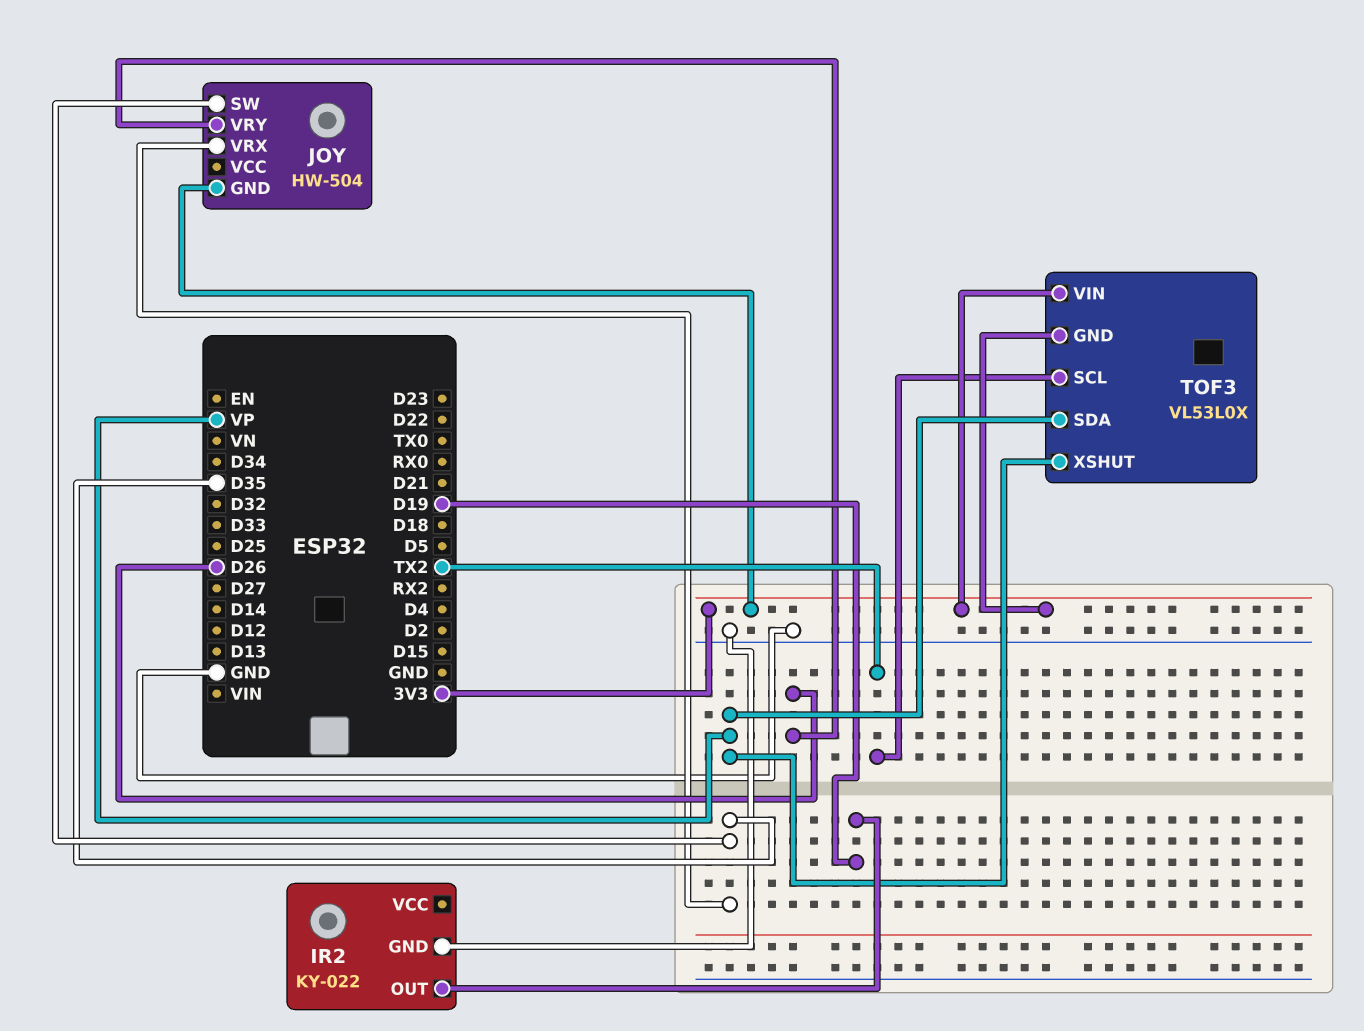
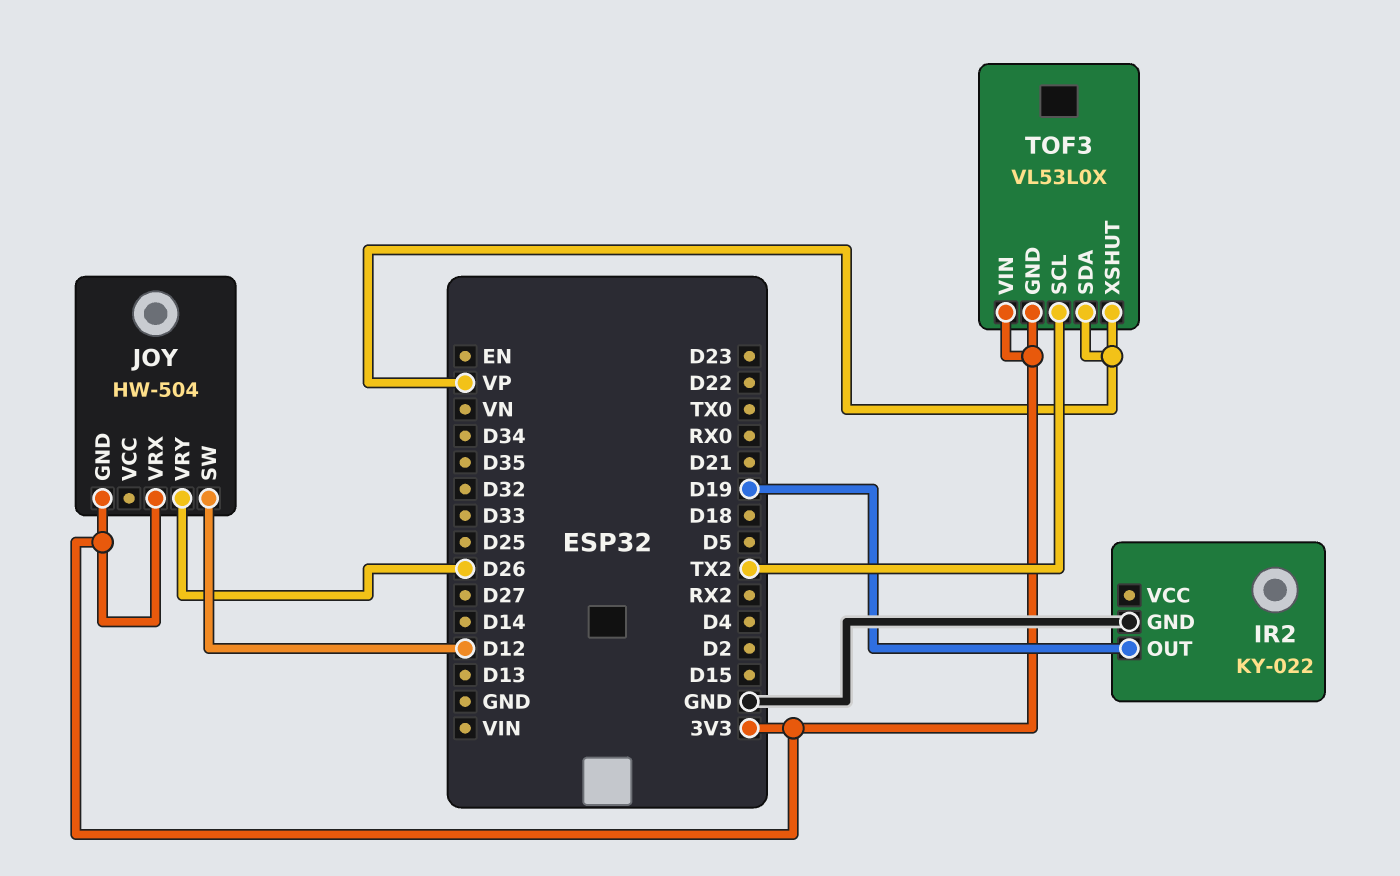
JOY pin SW: D35 -> D12
JOY pin VRX: D35 -> 3V3

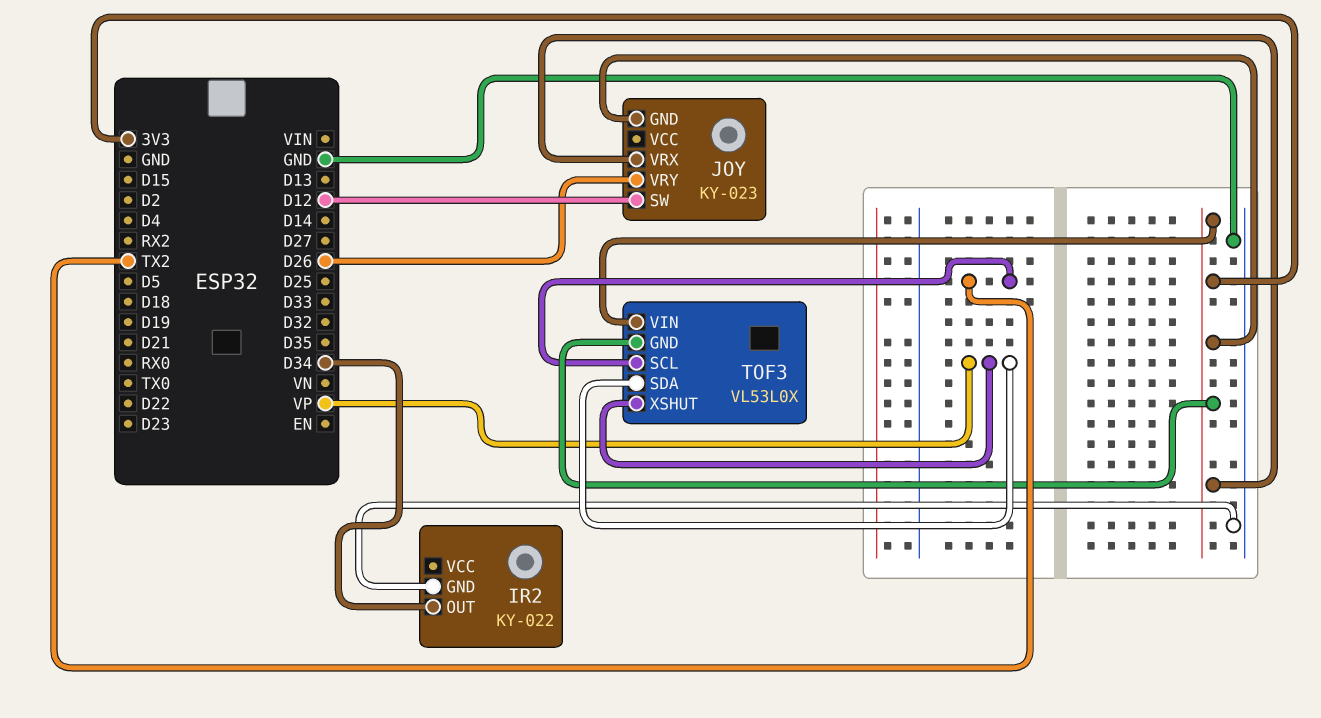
IR2 pin OUT: D19 -> D34
JOY: HW-504 -> KY-023

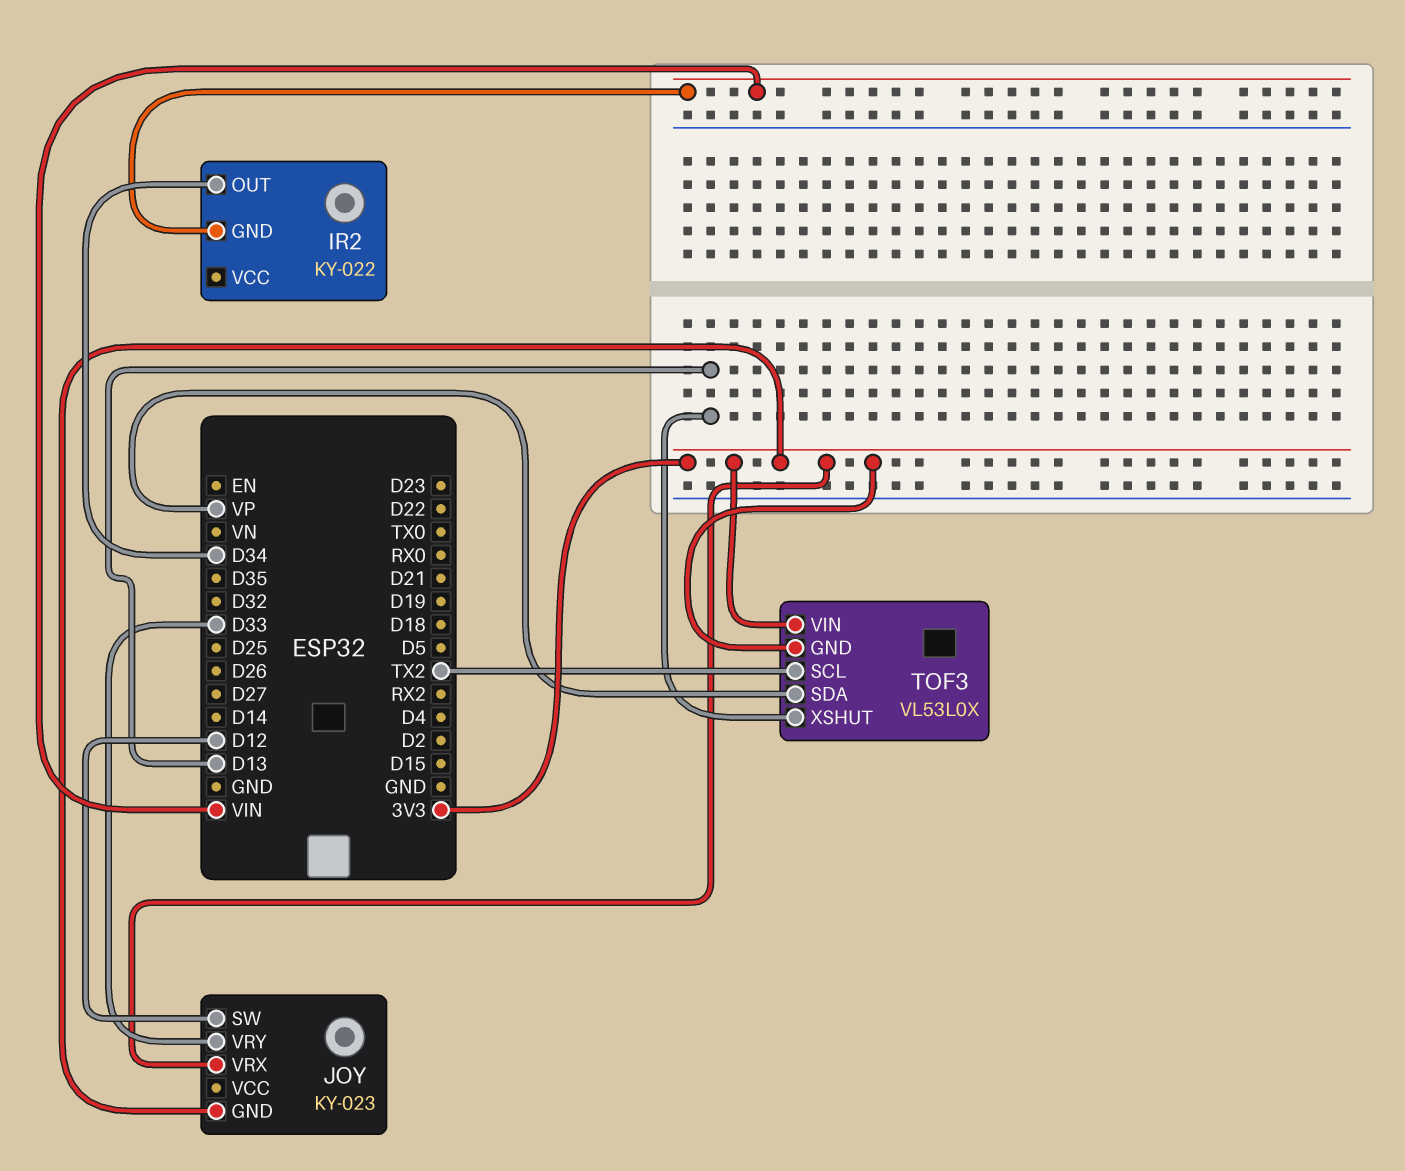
IR2 pin GND: GND -> VIN
JOY pin VRY: D26 -> D33
TOF3 pin XSHUT: VP -> D13

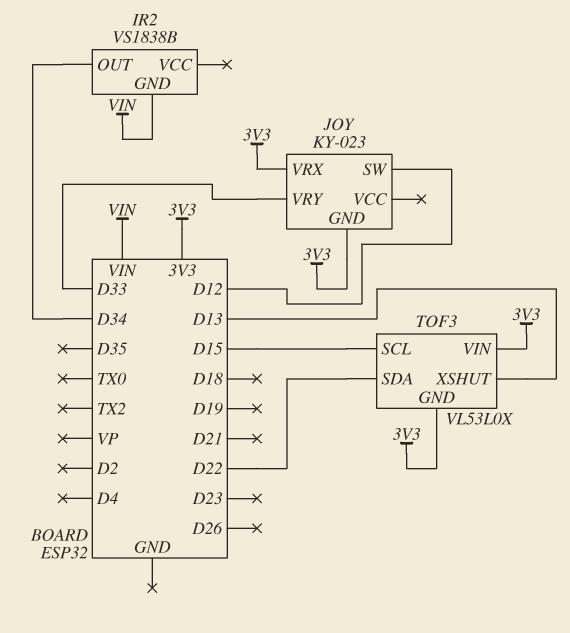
IR2: KY-022 -> VS1838B
TOF3 pin SCL: TX2 -> D15
TOF3 pin SDA: VP -> D22

